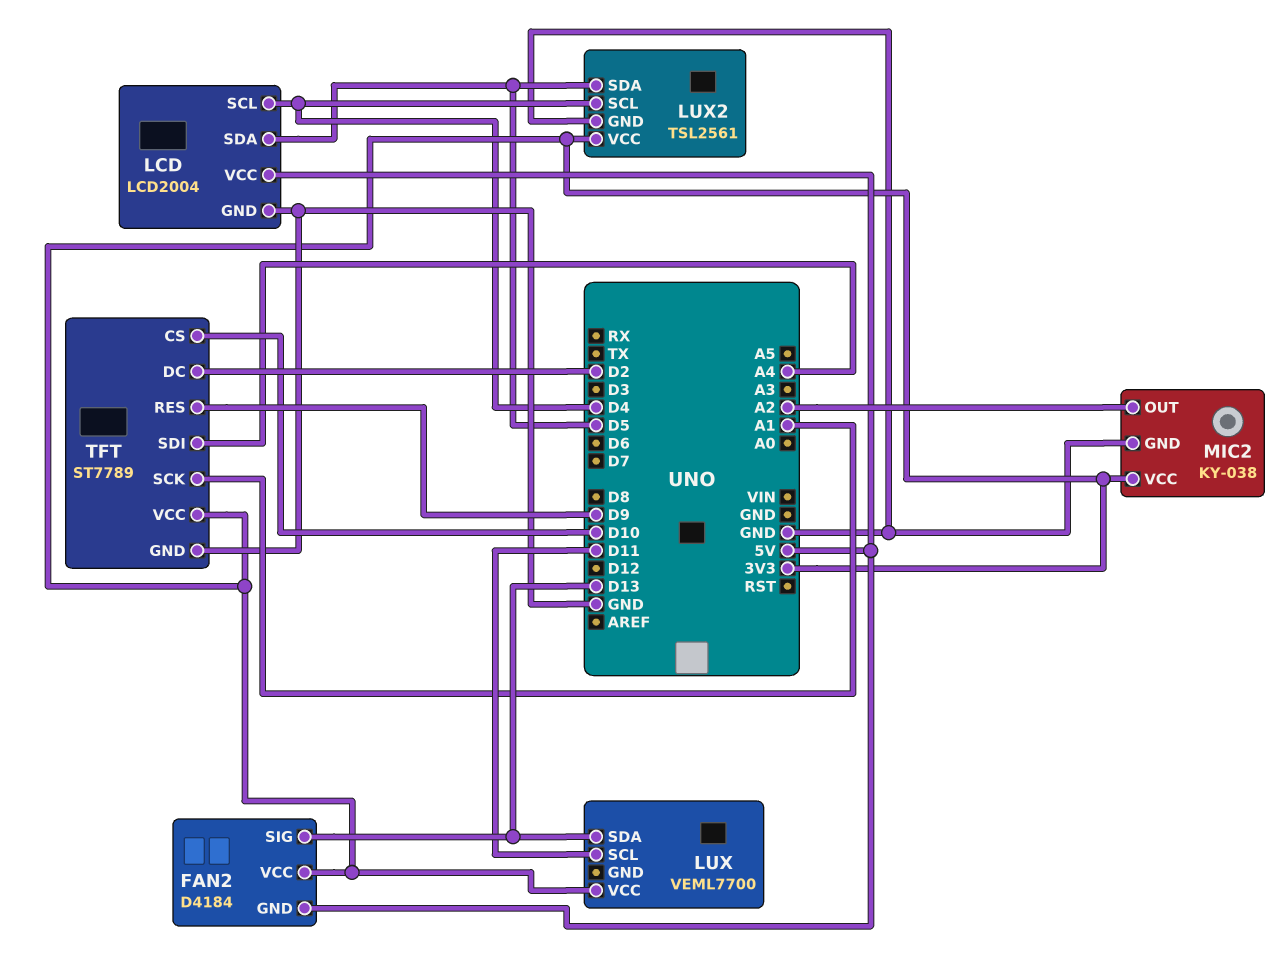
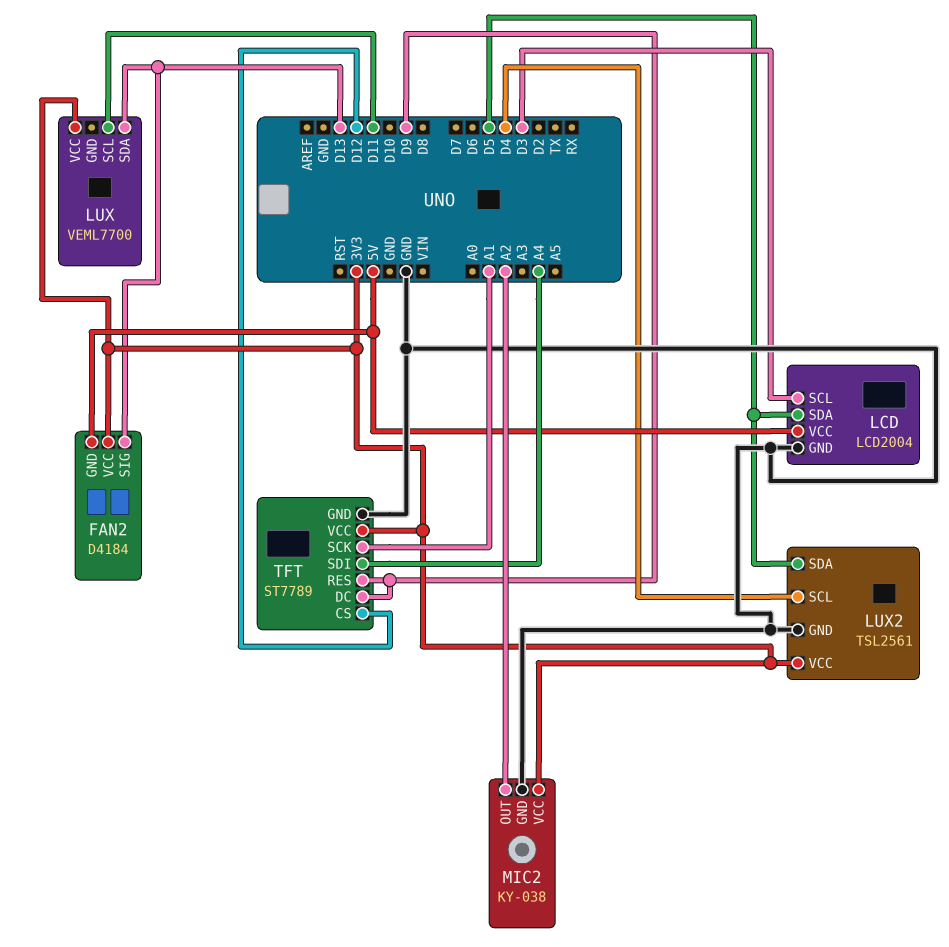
LCD pin SCL: D4 -> D3
TFT pin CS: D10 -> D12
TFT pin DC: D2 -> D9

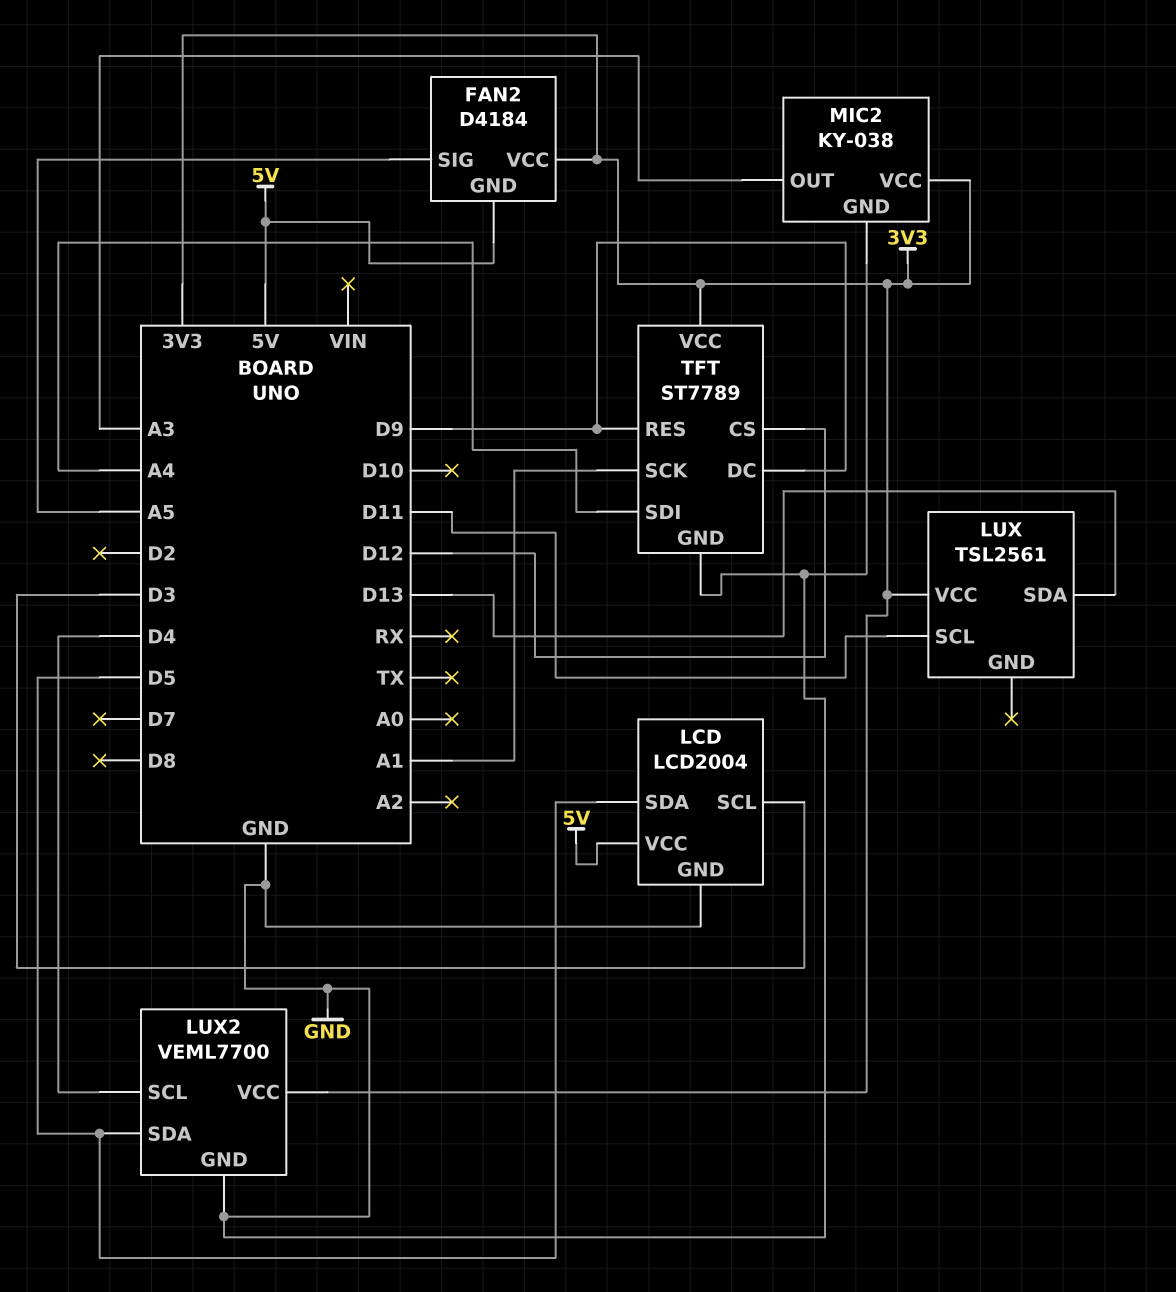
FAN2 pin SIG: D13 -> A5
LUX: VEML7700 -> TSL2561
LUX2: TSL2561 -> VEML7700
MIC2 pin OUT: A2 -> A3

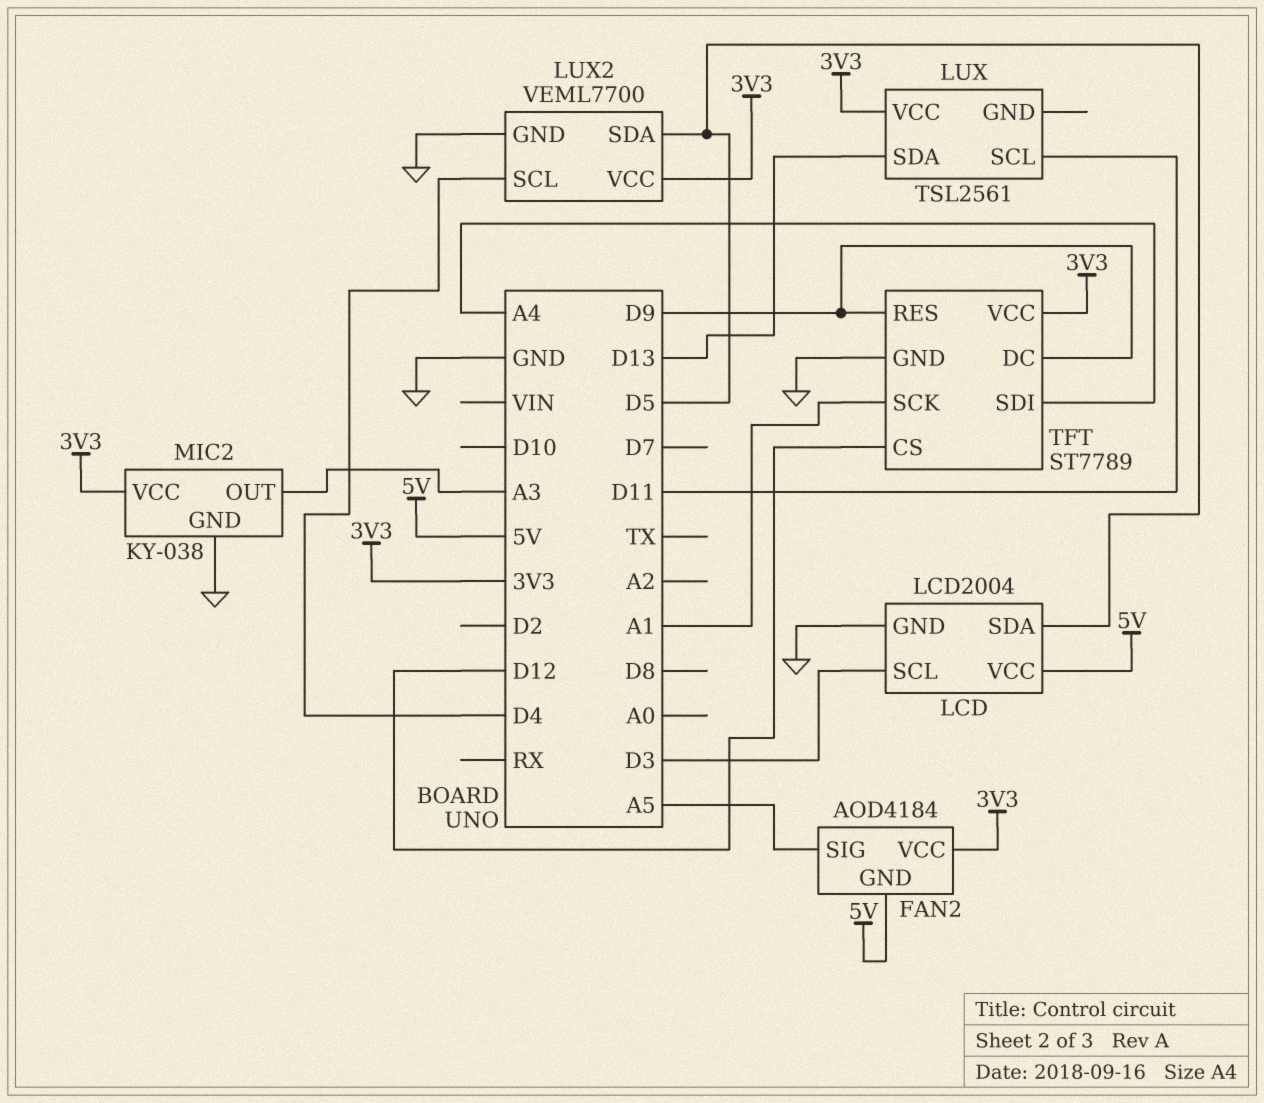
FAN2: D4184 -> AOD4184

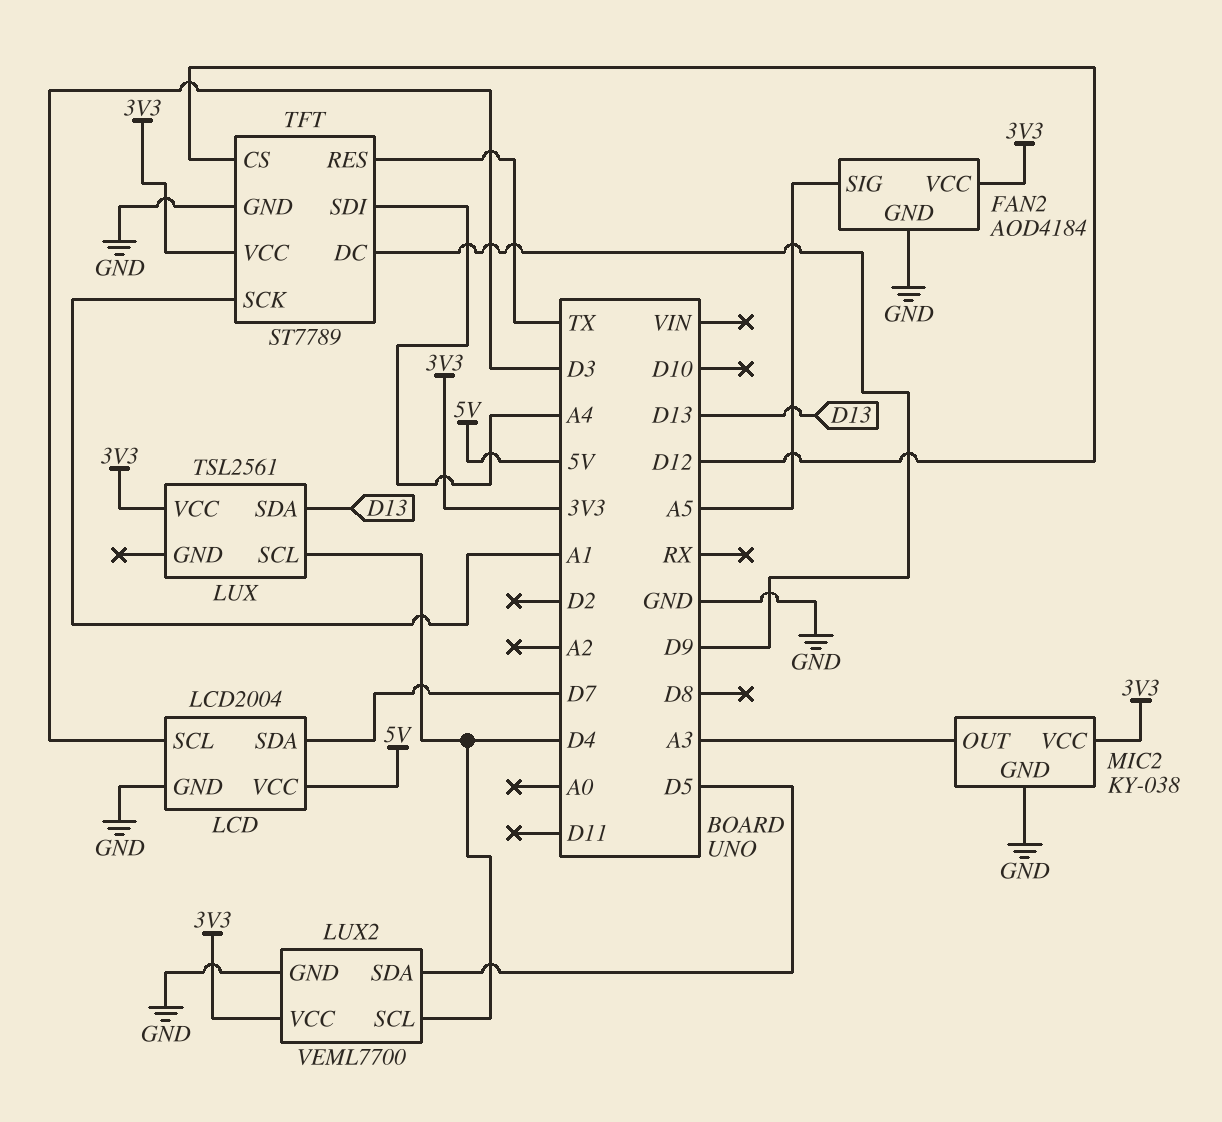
FAN2 pin GND: 5V -> GND
LCD pin SDA: D5 -> D7
LUX pin SCL: D11 -> D4
TFT pin RES: D9 -> TX

